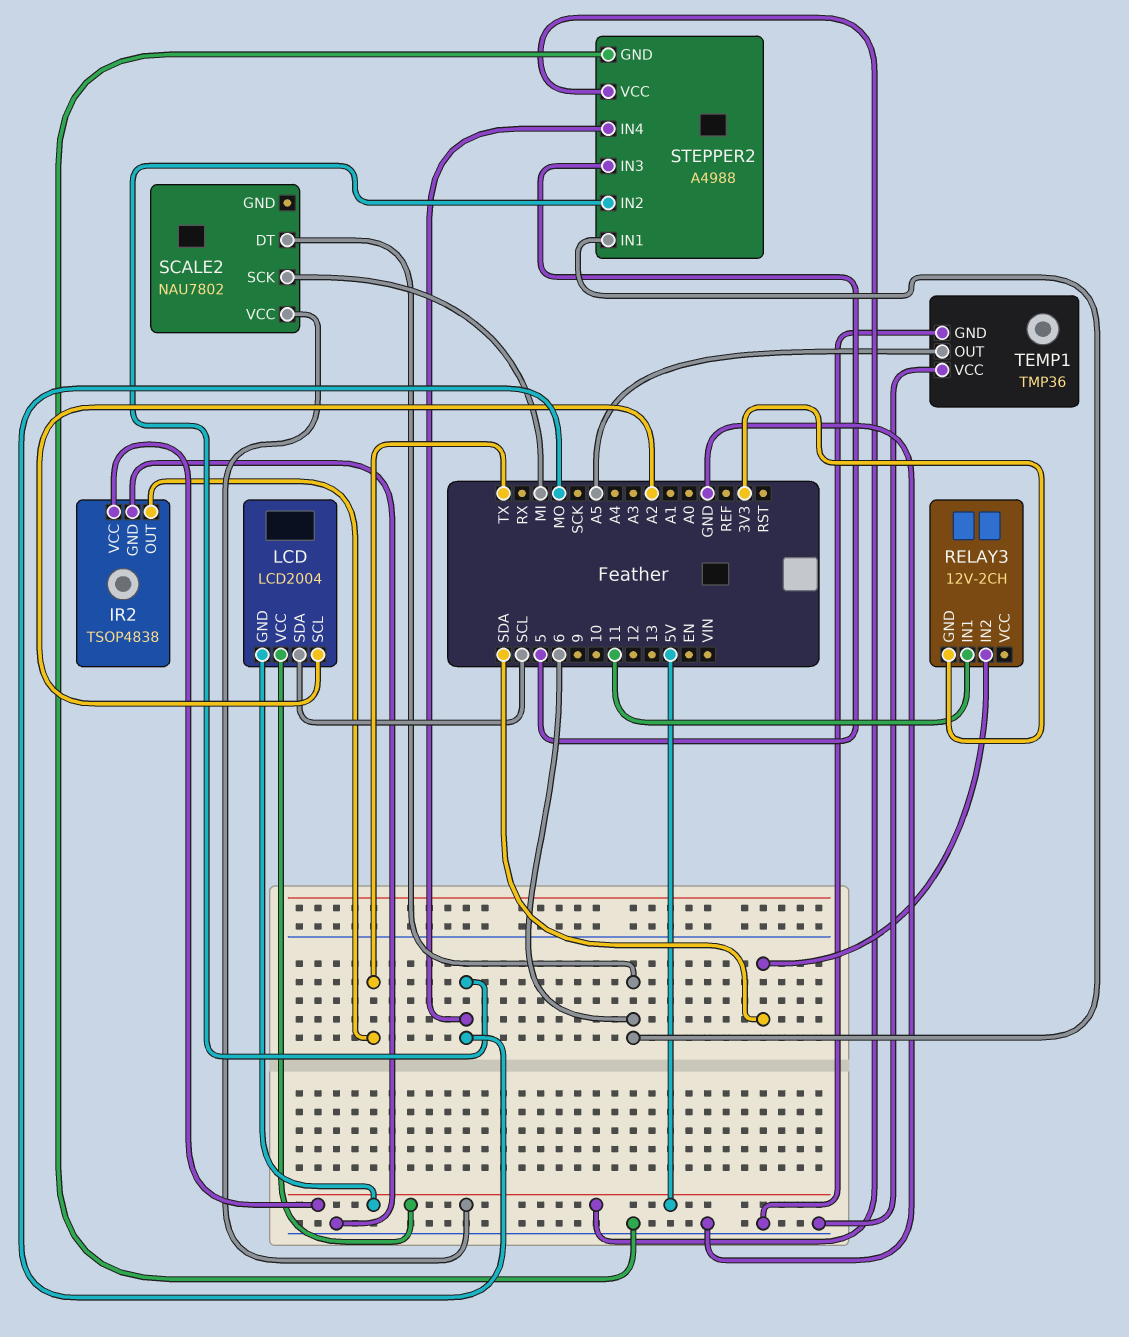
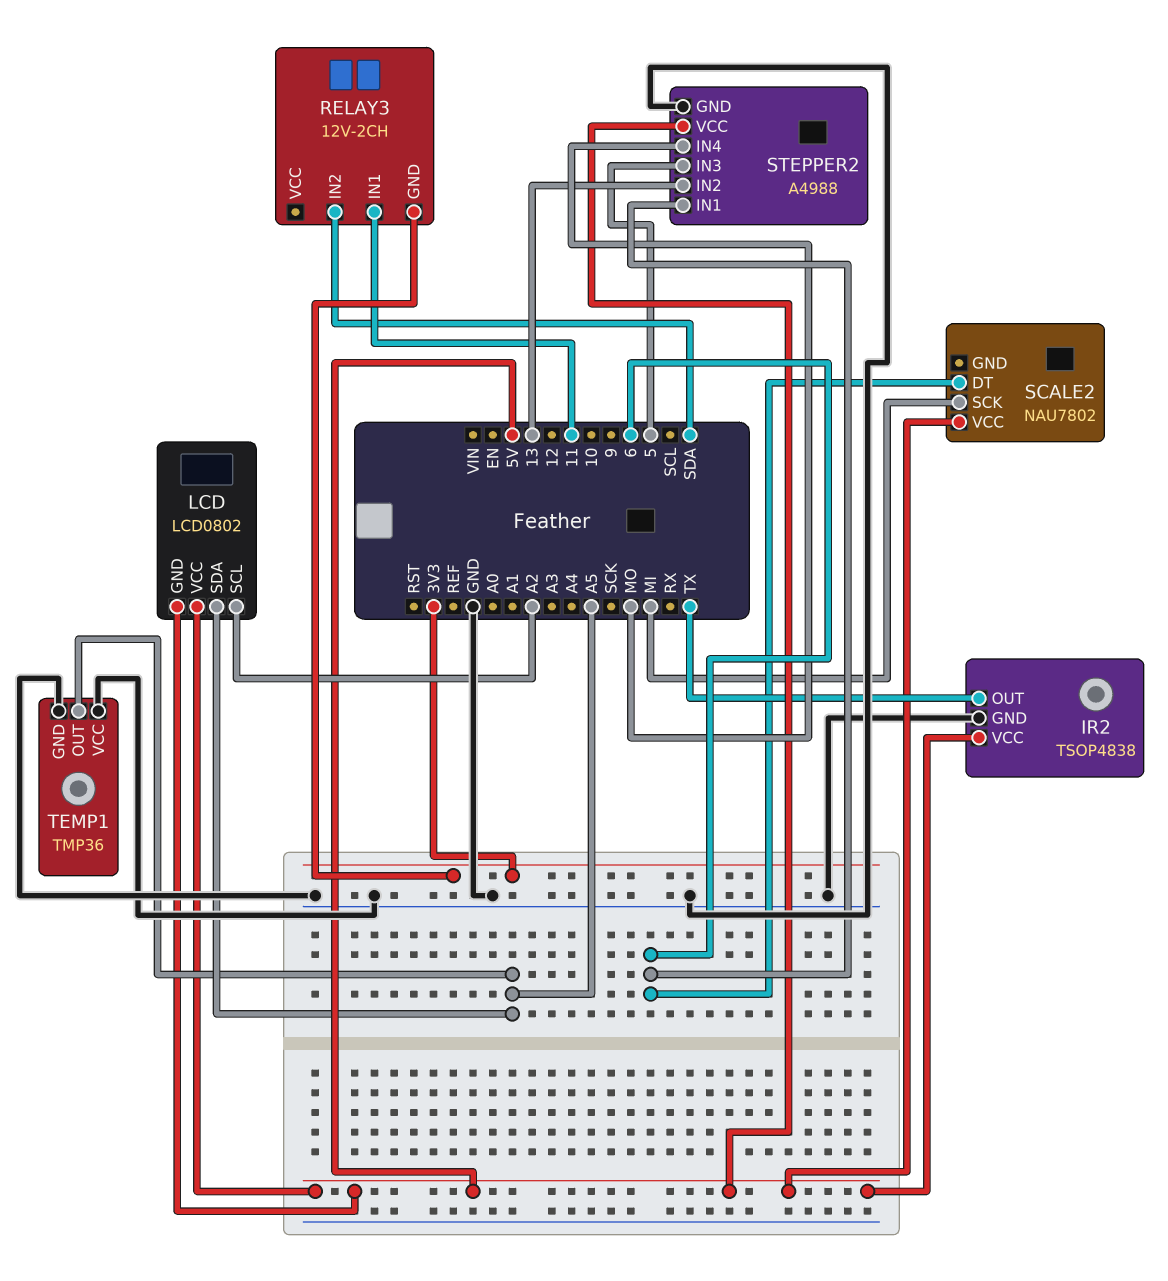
LCD: LCD2004 -> LCD0802
LCD pin SDA: SCL -> A5
STEPPER2 pin IN2: MO -> 13

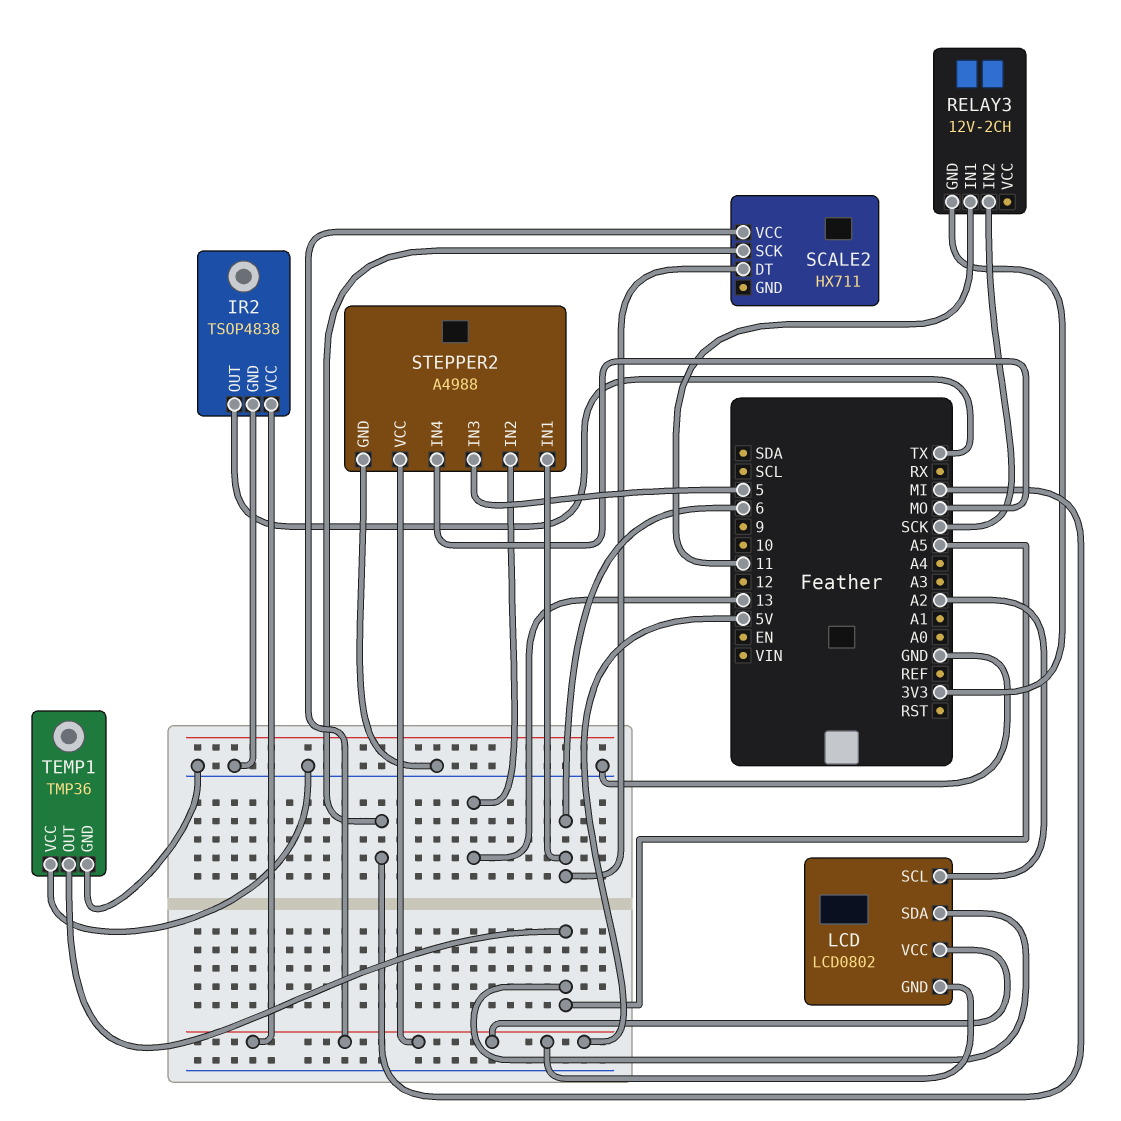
RELAY3 pin IN2: SDA -> SCK
SCALE2: NAU7802 -> HX711

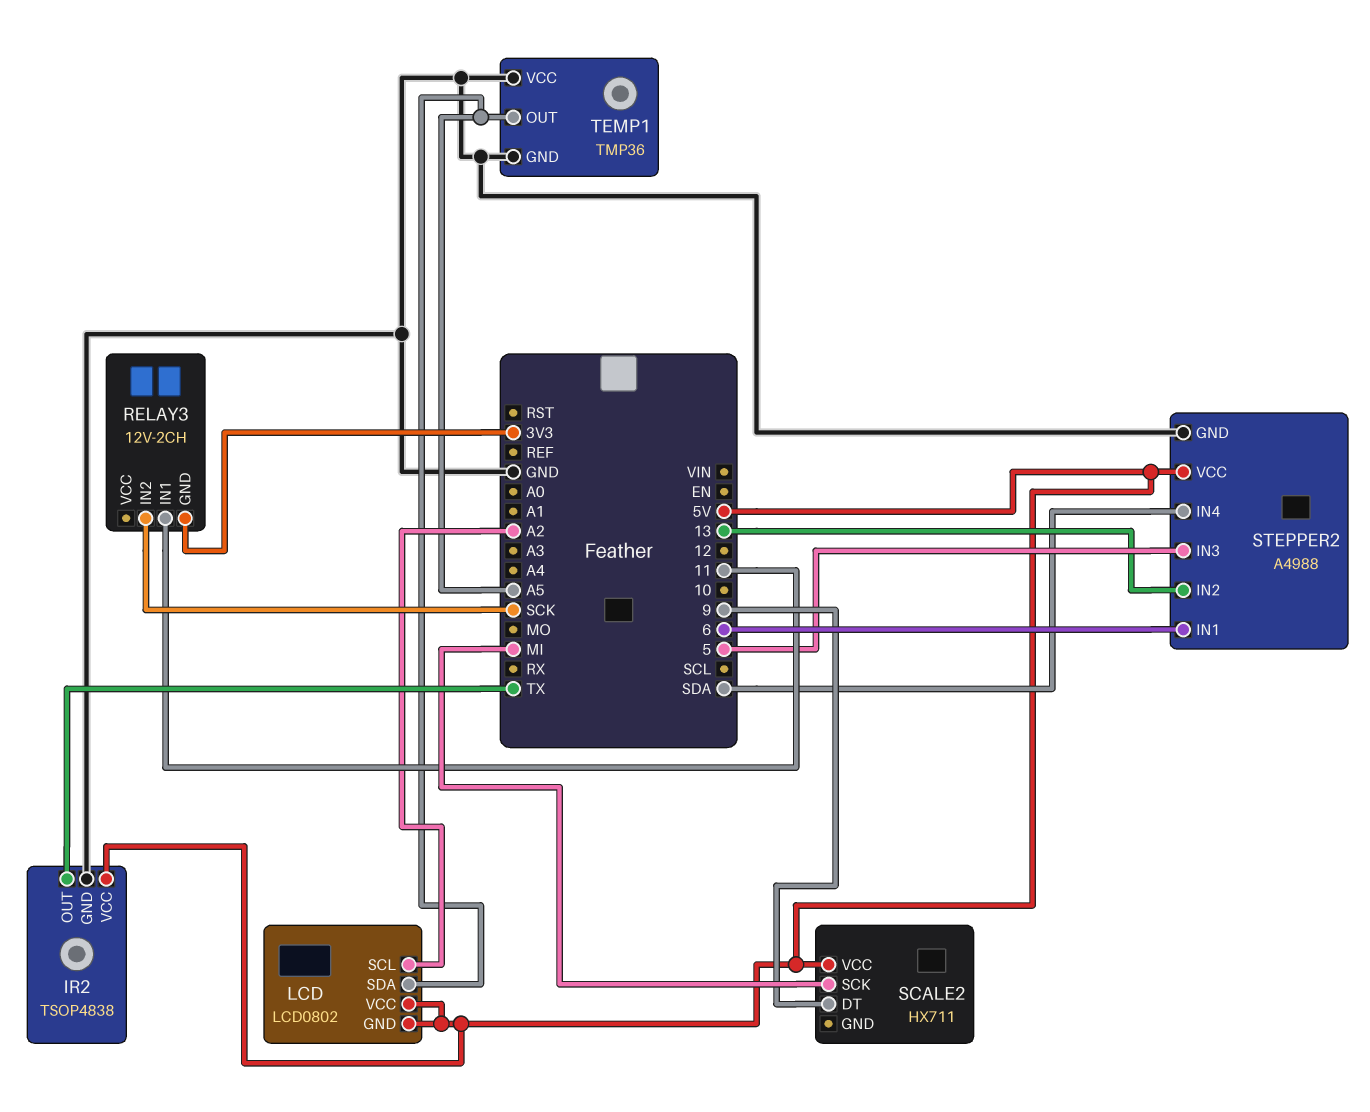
SCALE2 pin DT: 6 -> 9
STEPPER2 pin IN4: MO -> SDA

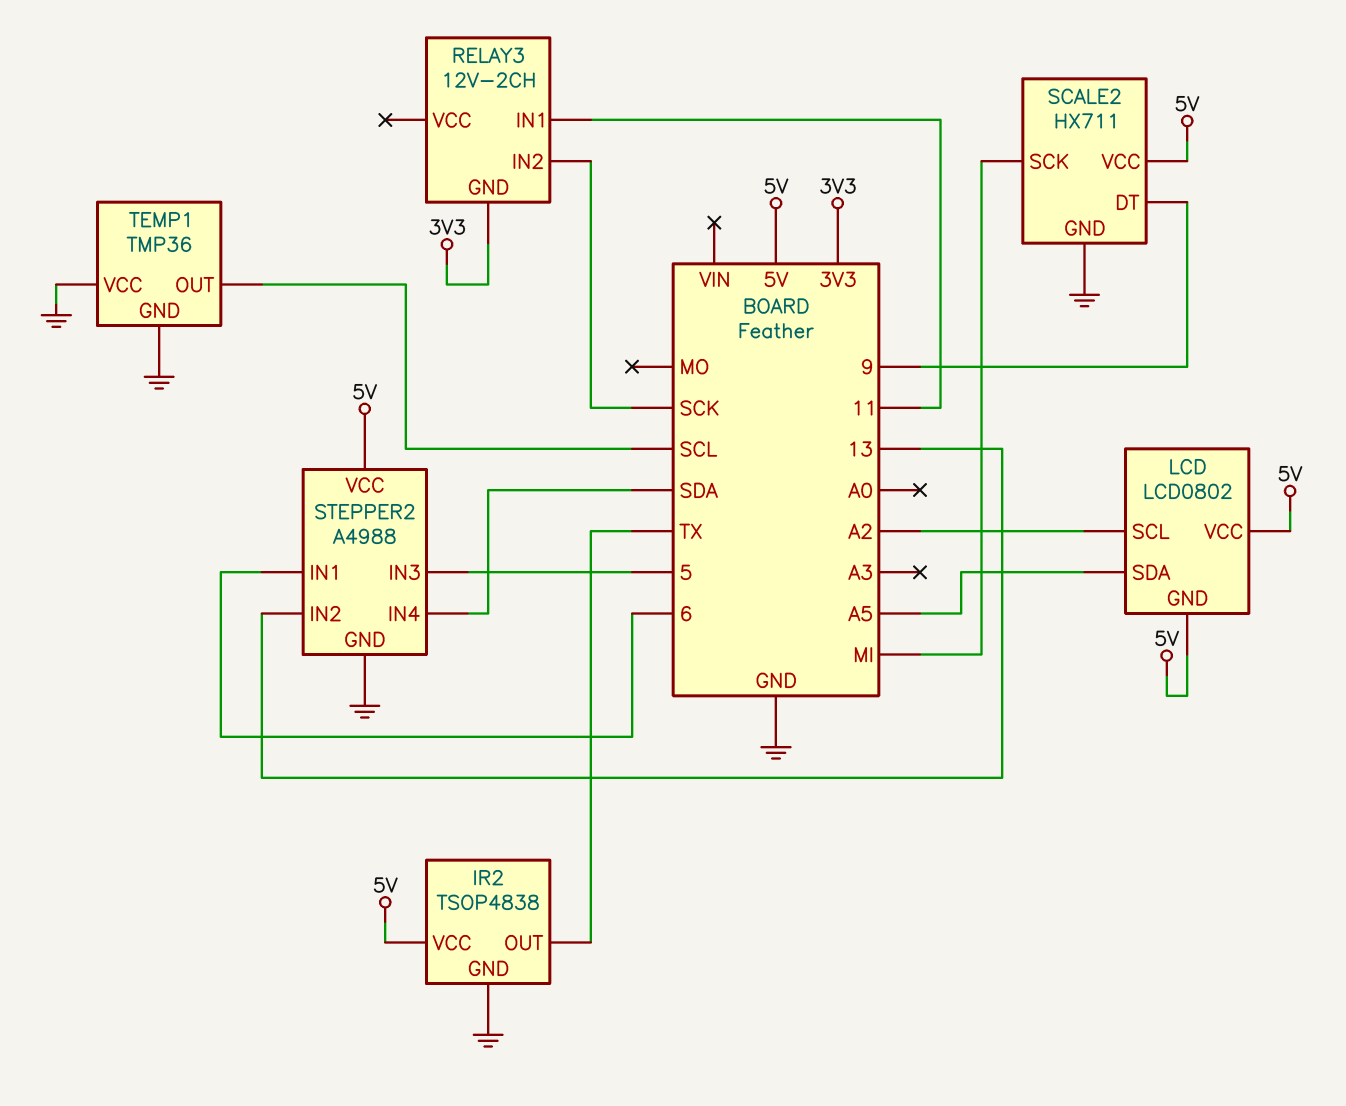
SCALE2 pin GND: none -> GND
TEMP1 pin OUT: A5 -> SCL

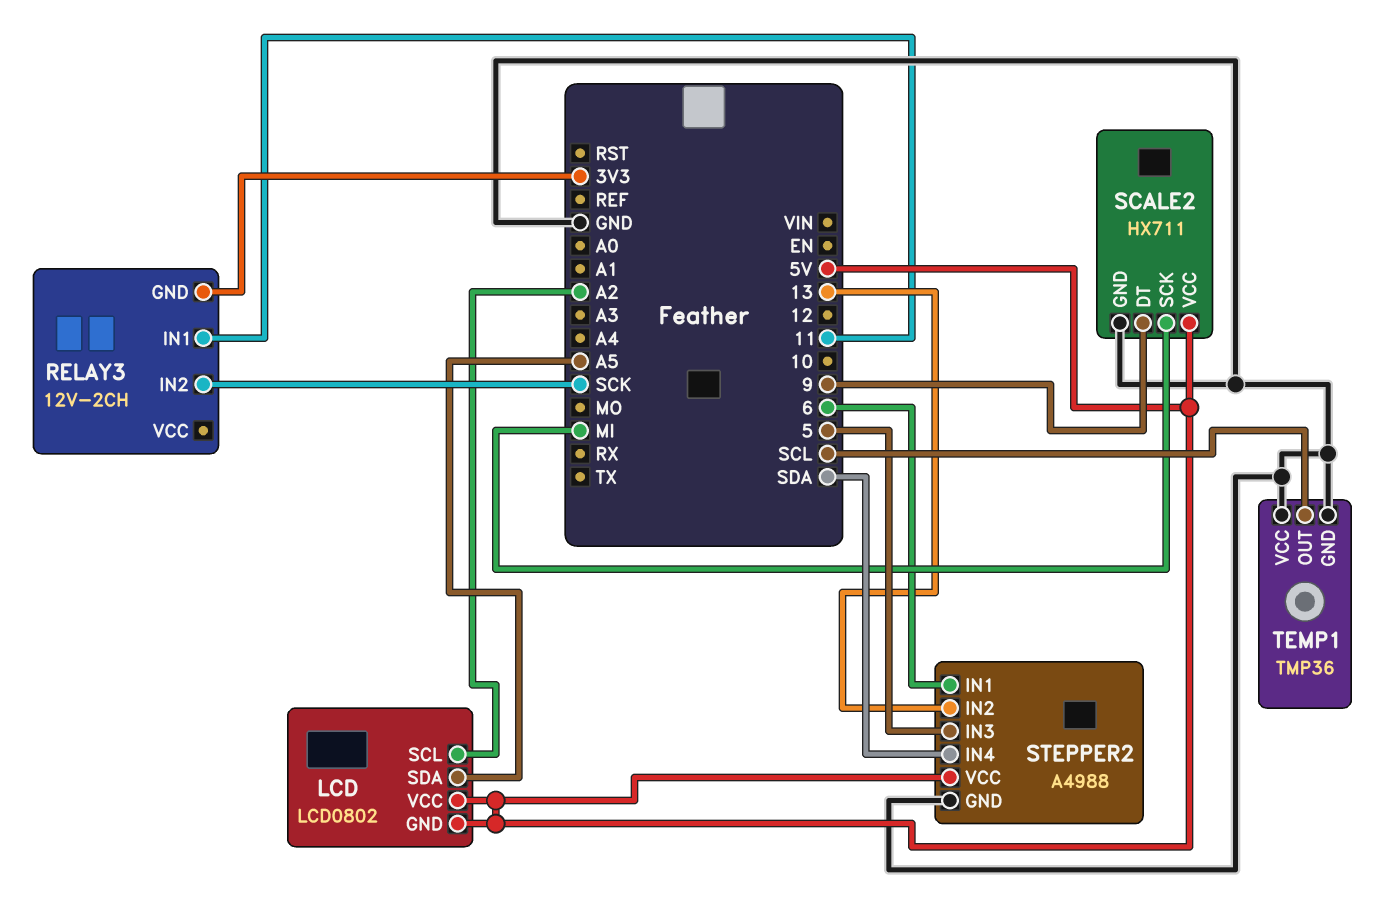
IR2: TSOP4838 -> none
IR2 pin GND: GND -> none
IR2 pin OUT: TX -> none
IR2 pin VCC: 5V -> none

